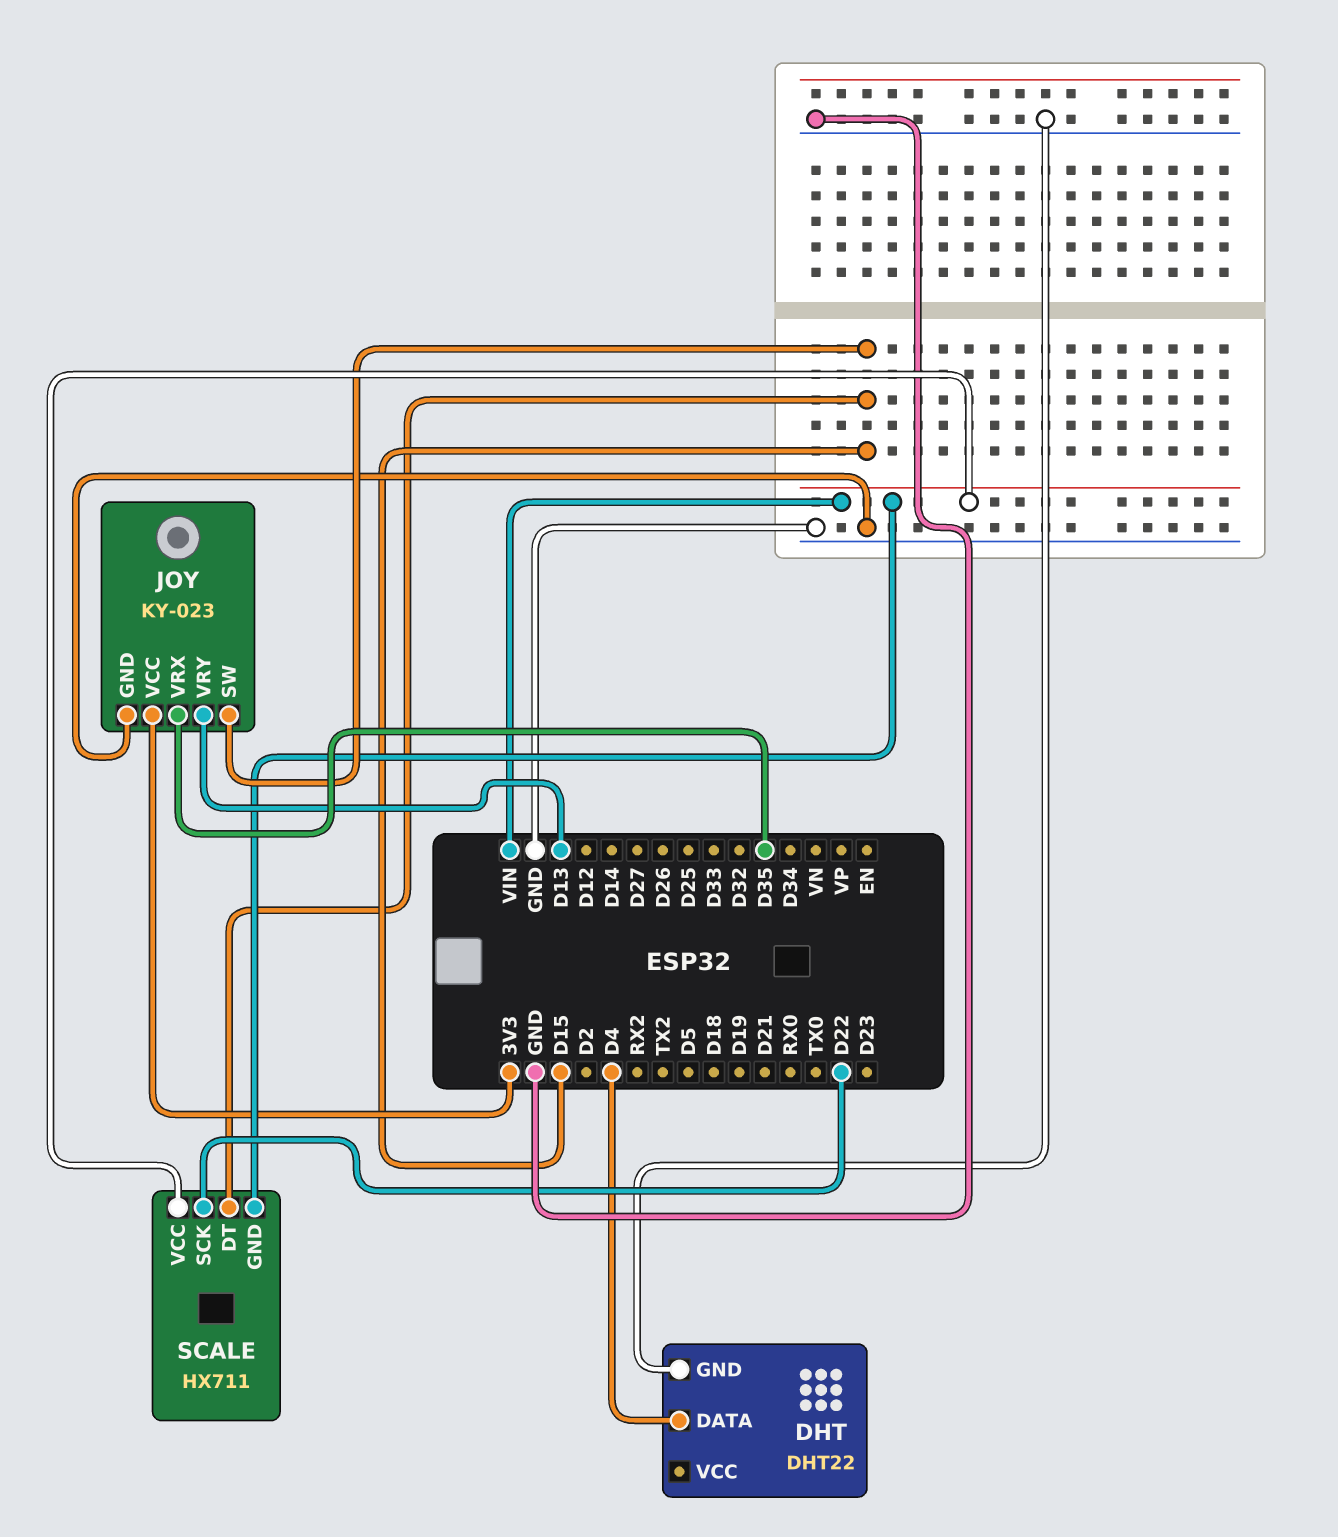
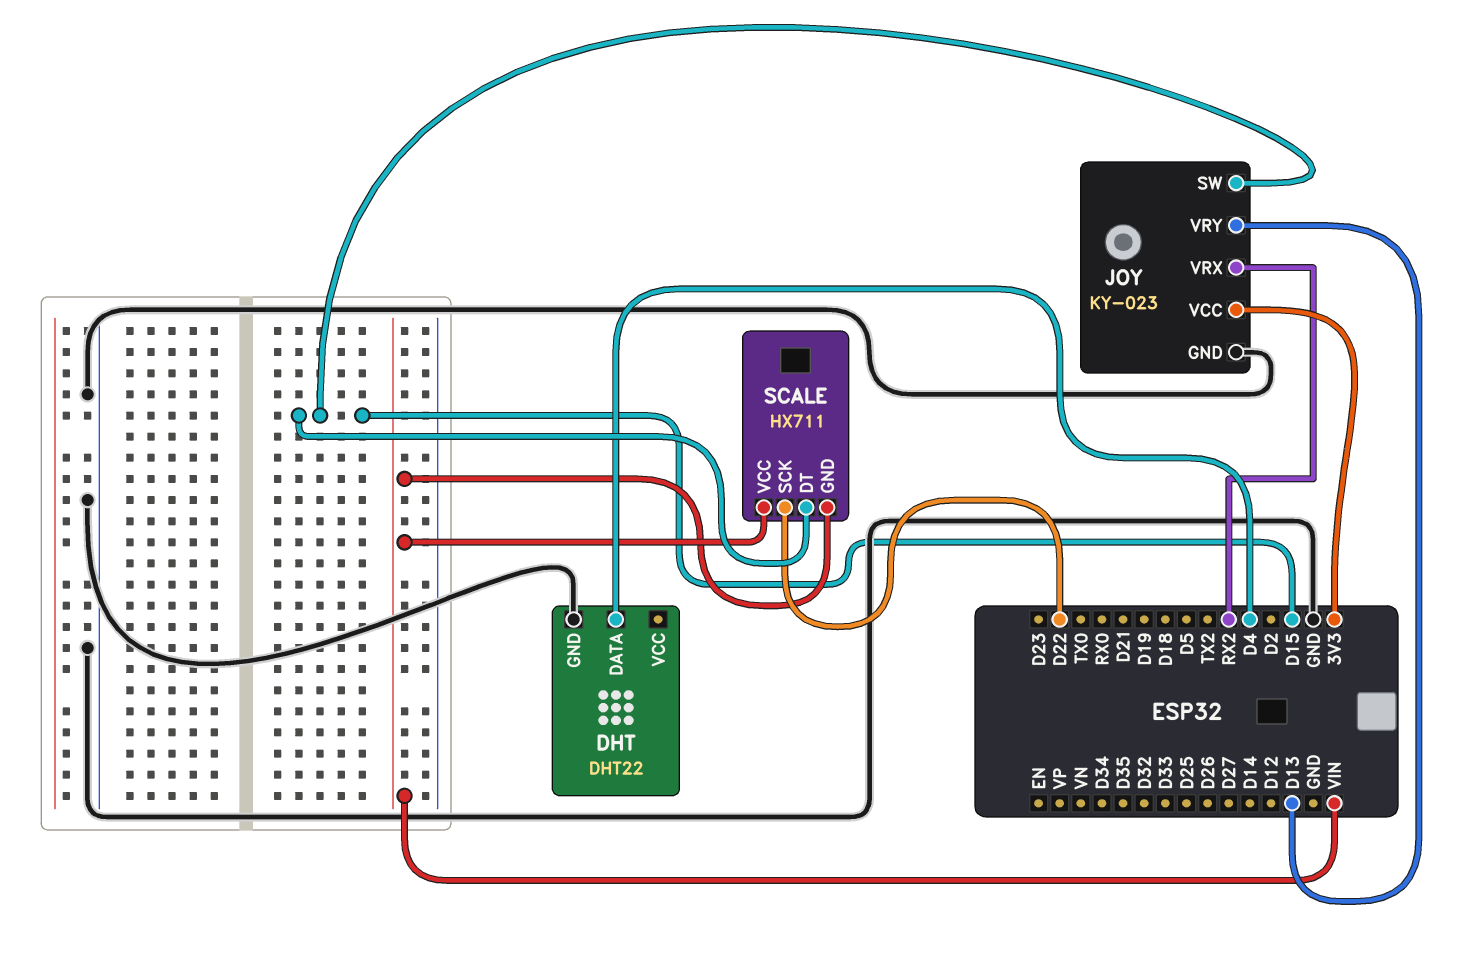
JOY pin VRX: D35 -> RX2

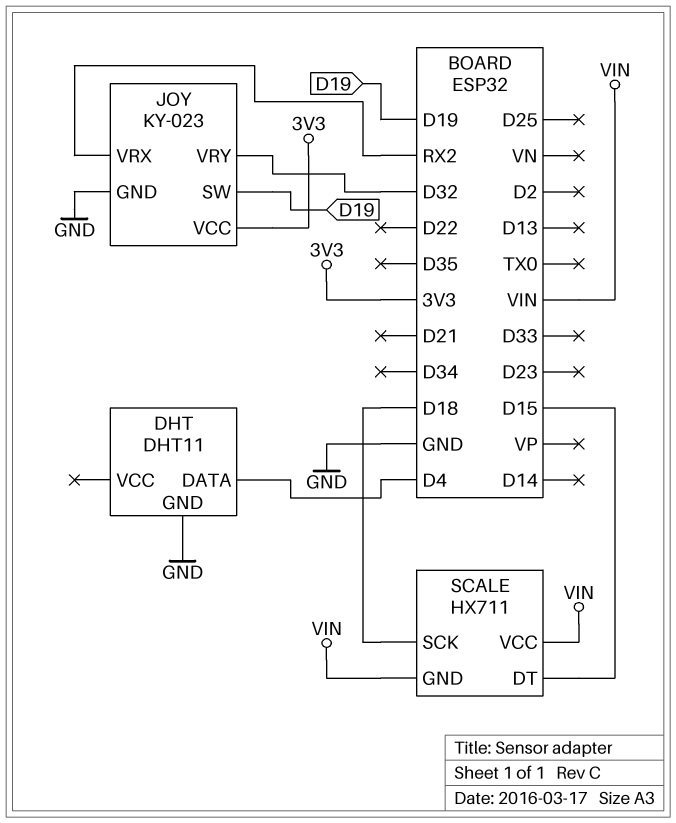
DHT: DHT22 -> DHT11
JOY pin SW: D15 -> D19
JOY pin VRY: D13 -> D32
SCALE pin SCK: D22 -> D18

